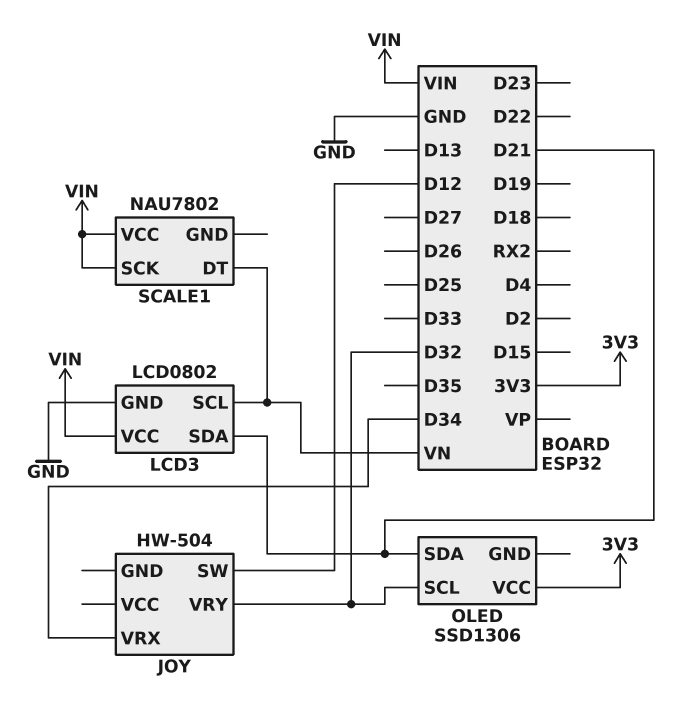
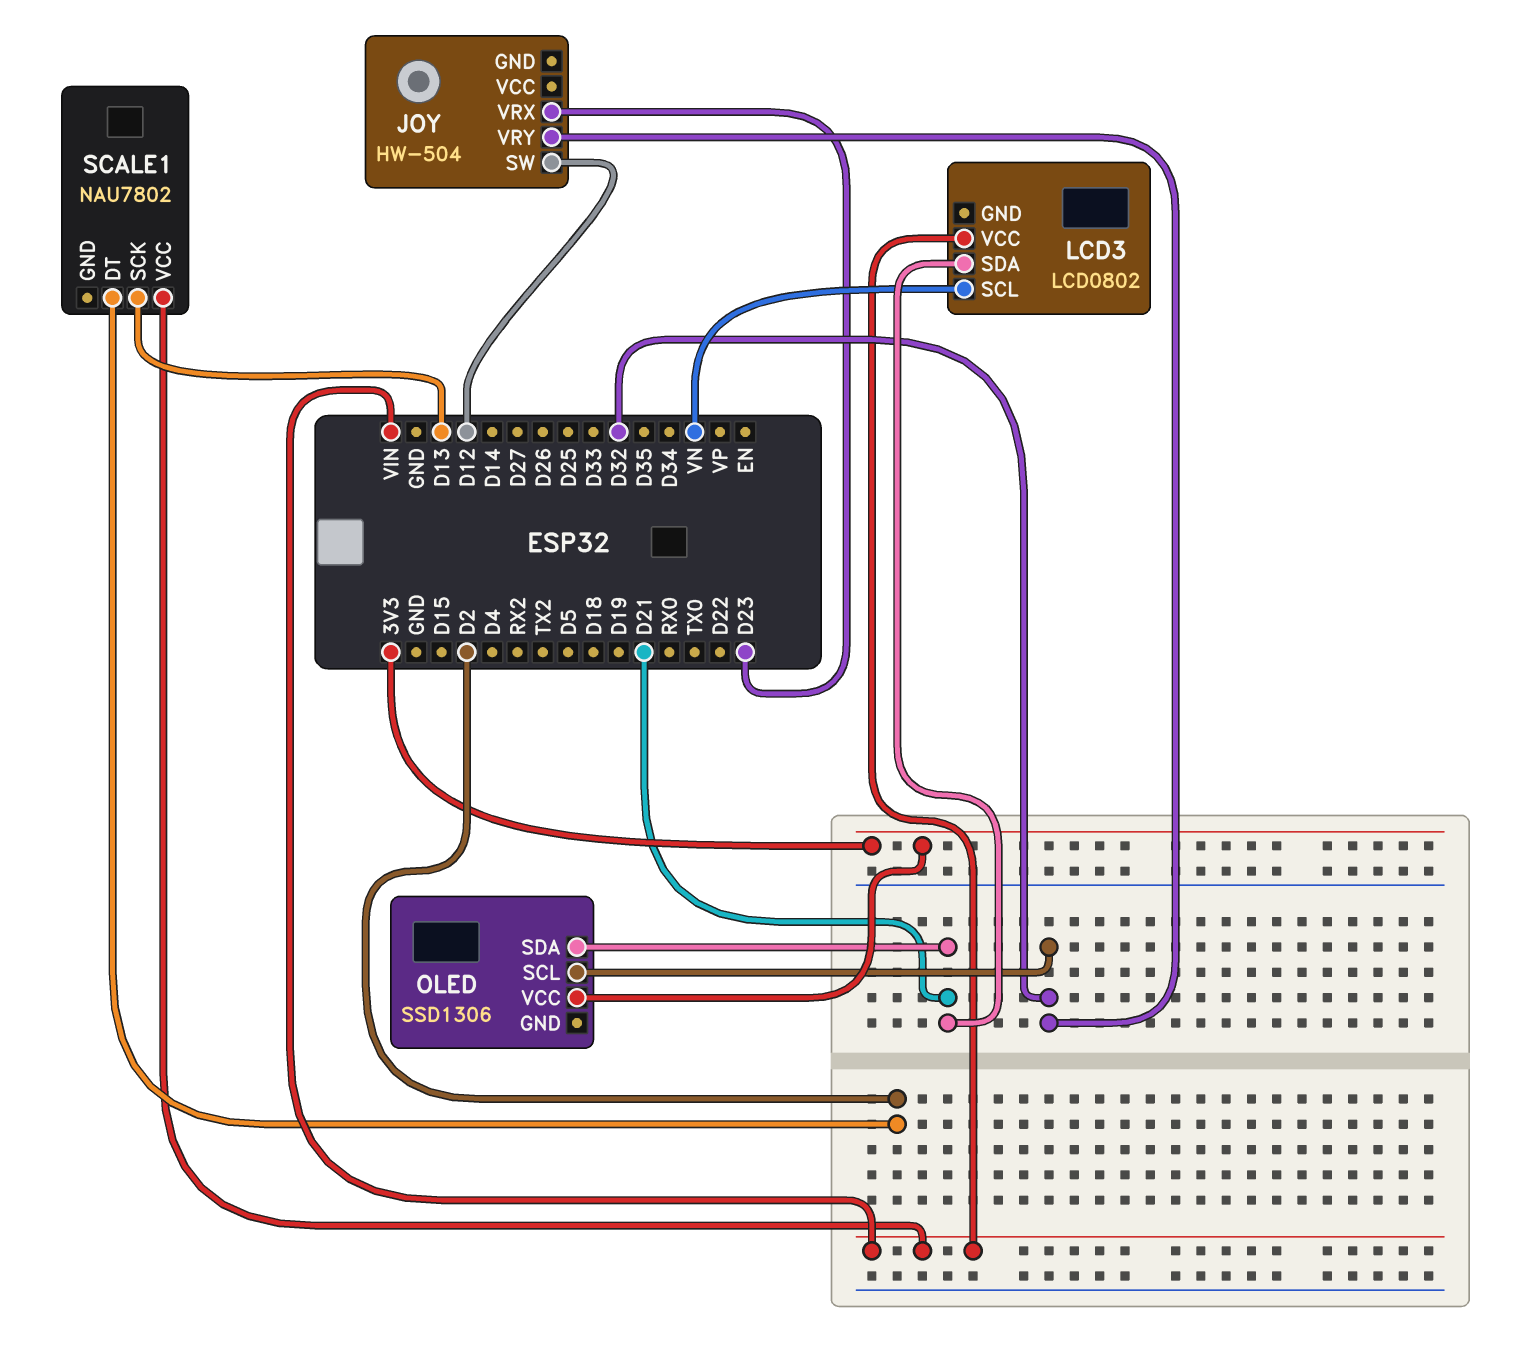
JOY pin VRX: D34 -> D23
LCD3 pin GND: GND -> none
SCALE1 pin DT: VN -> D2
SCALE1 pin SCK: VIN -> D13

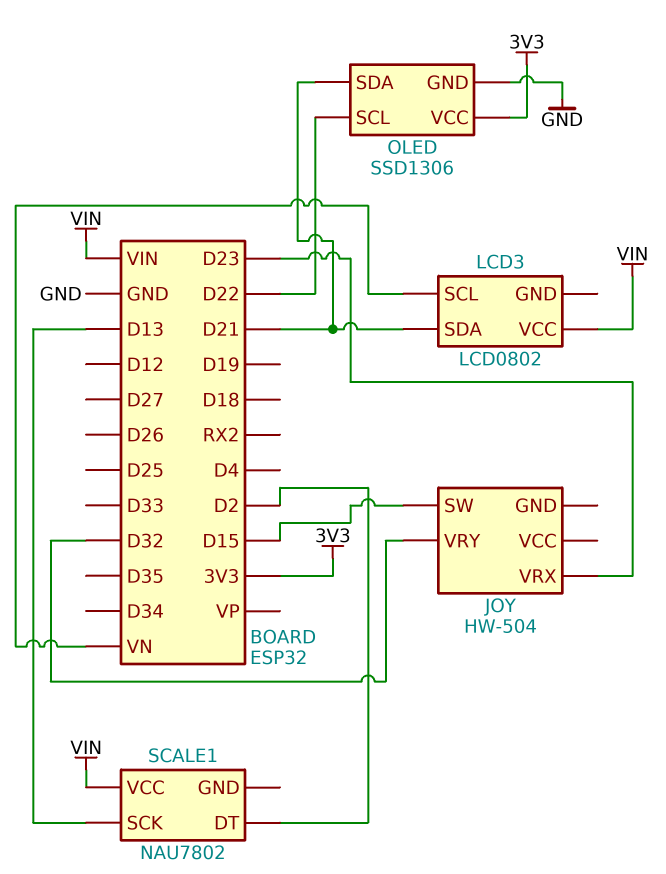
JOY pin SW: D12 -> D15
OLED pin GND: none -> GND
OLED pin SCL: D32 -> D22

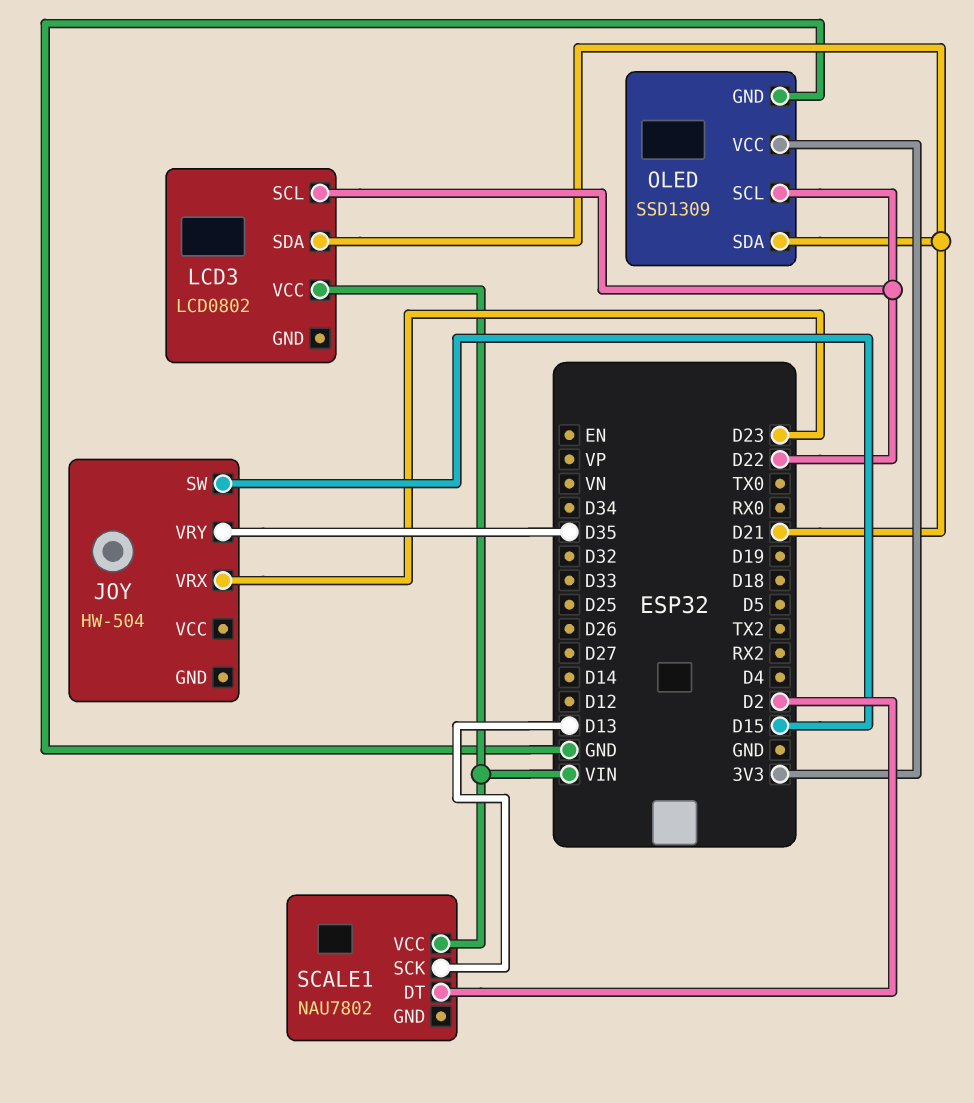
JOY pin VRY: D32 -> D35
LCD3 pin SCL: VN -> D22
OLED: SSD1306 -> SSD1309

